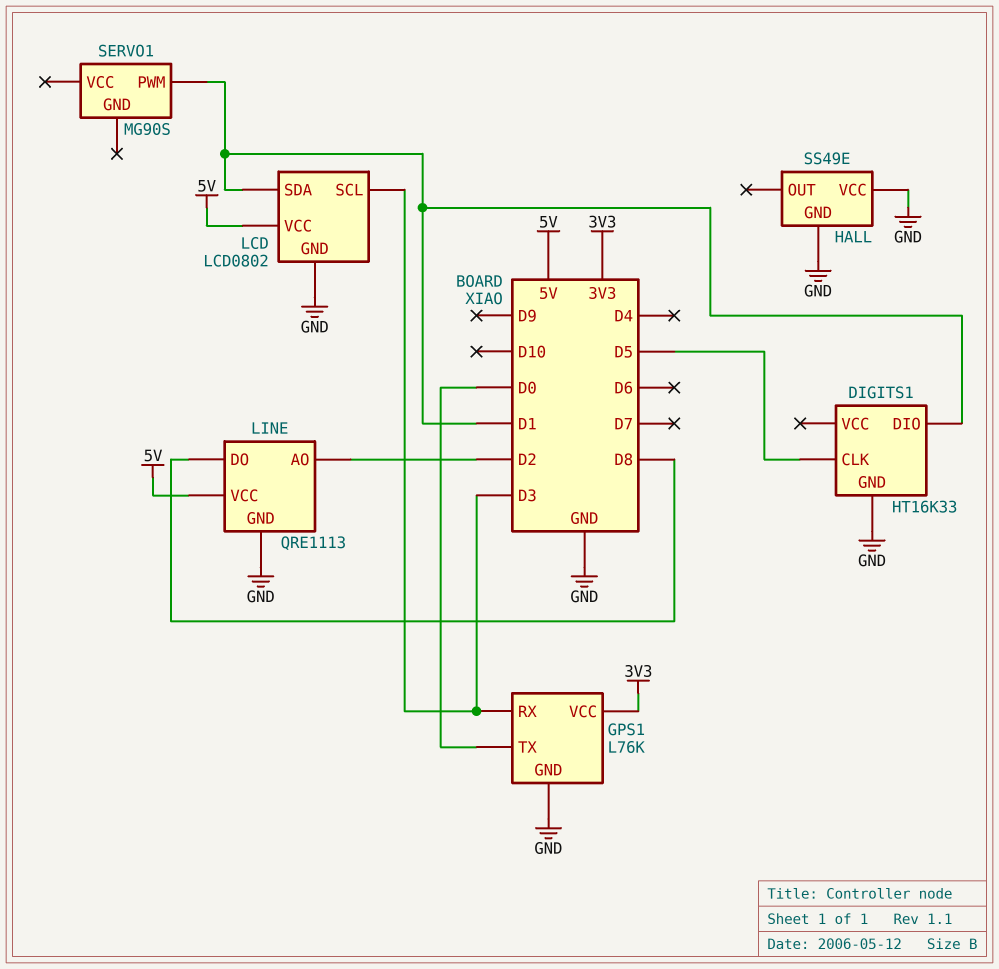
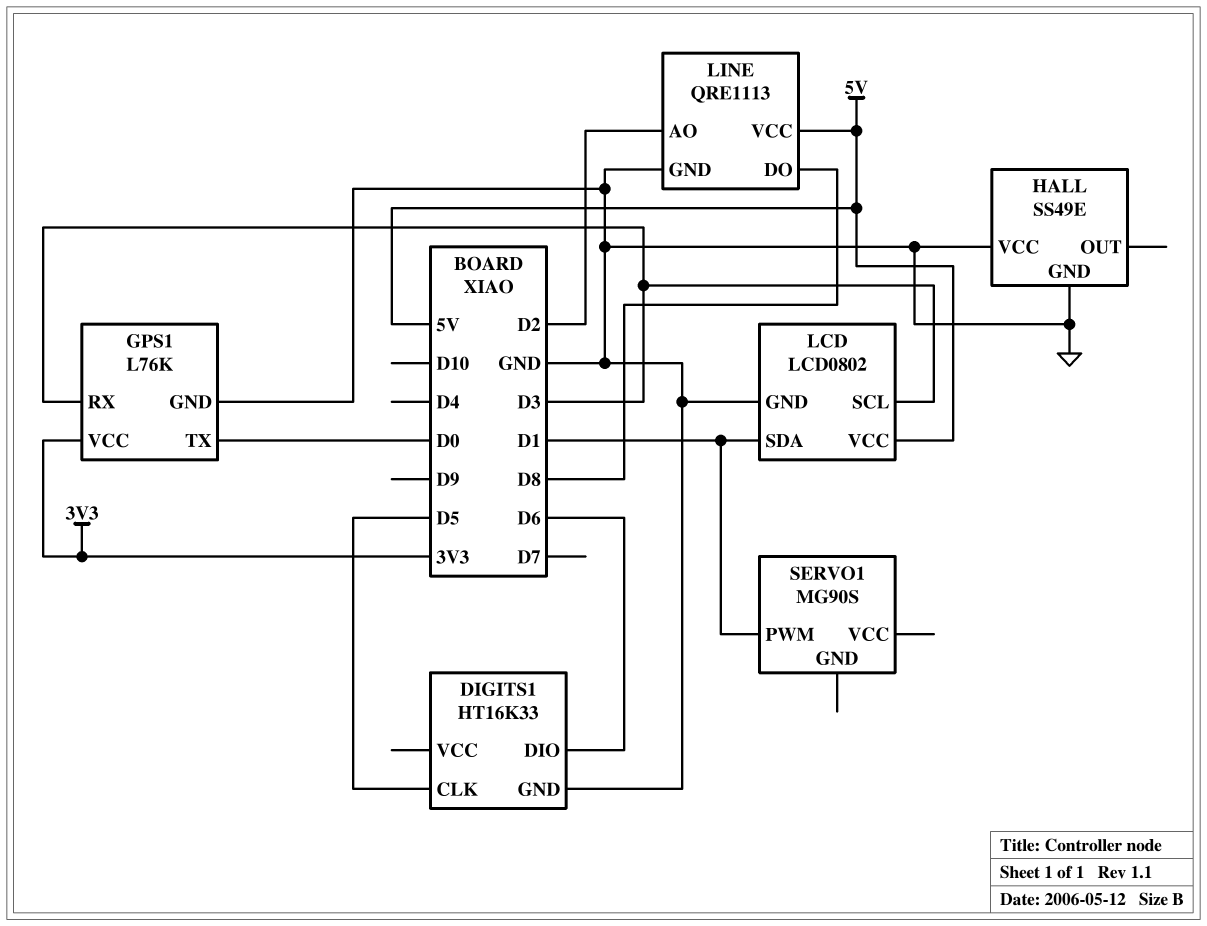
DIGITS1 pin DIO: D1 -> D6

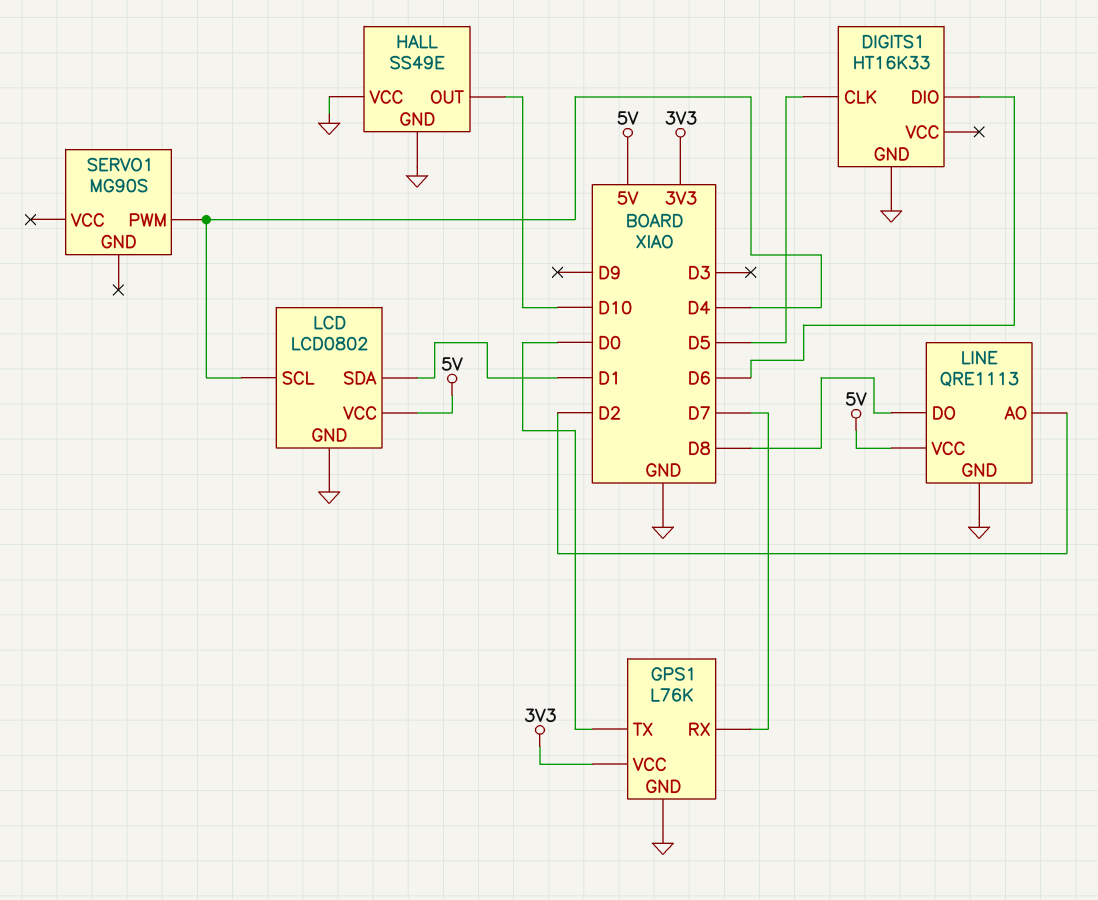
GPS1 pin RX: D3 -> D7
HALL pin OUT: none -> D10
LCD pin SCL: D3 -> D4
SERVO1 pin PWM: D1 -> D4

